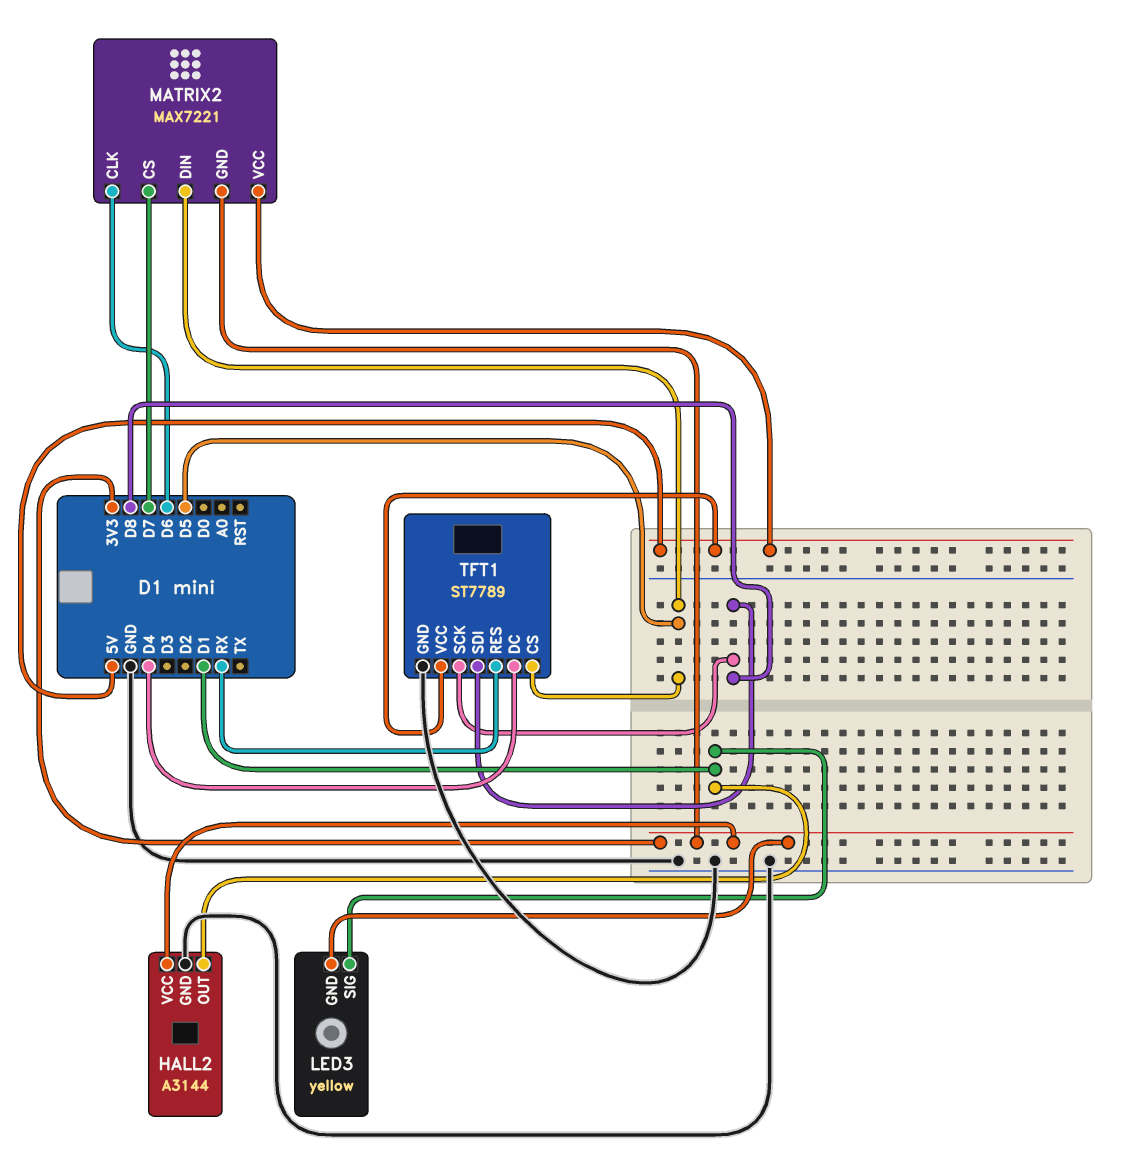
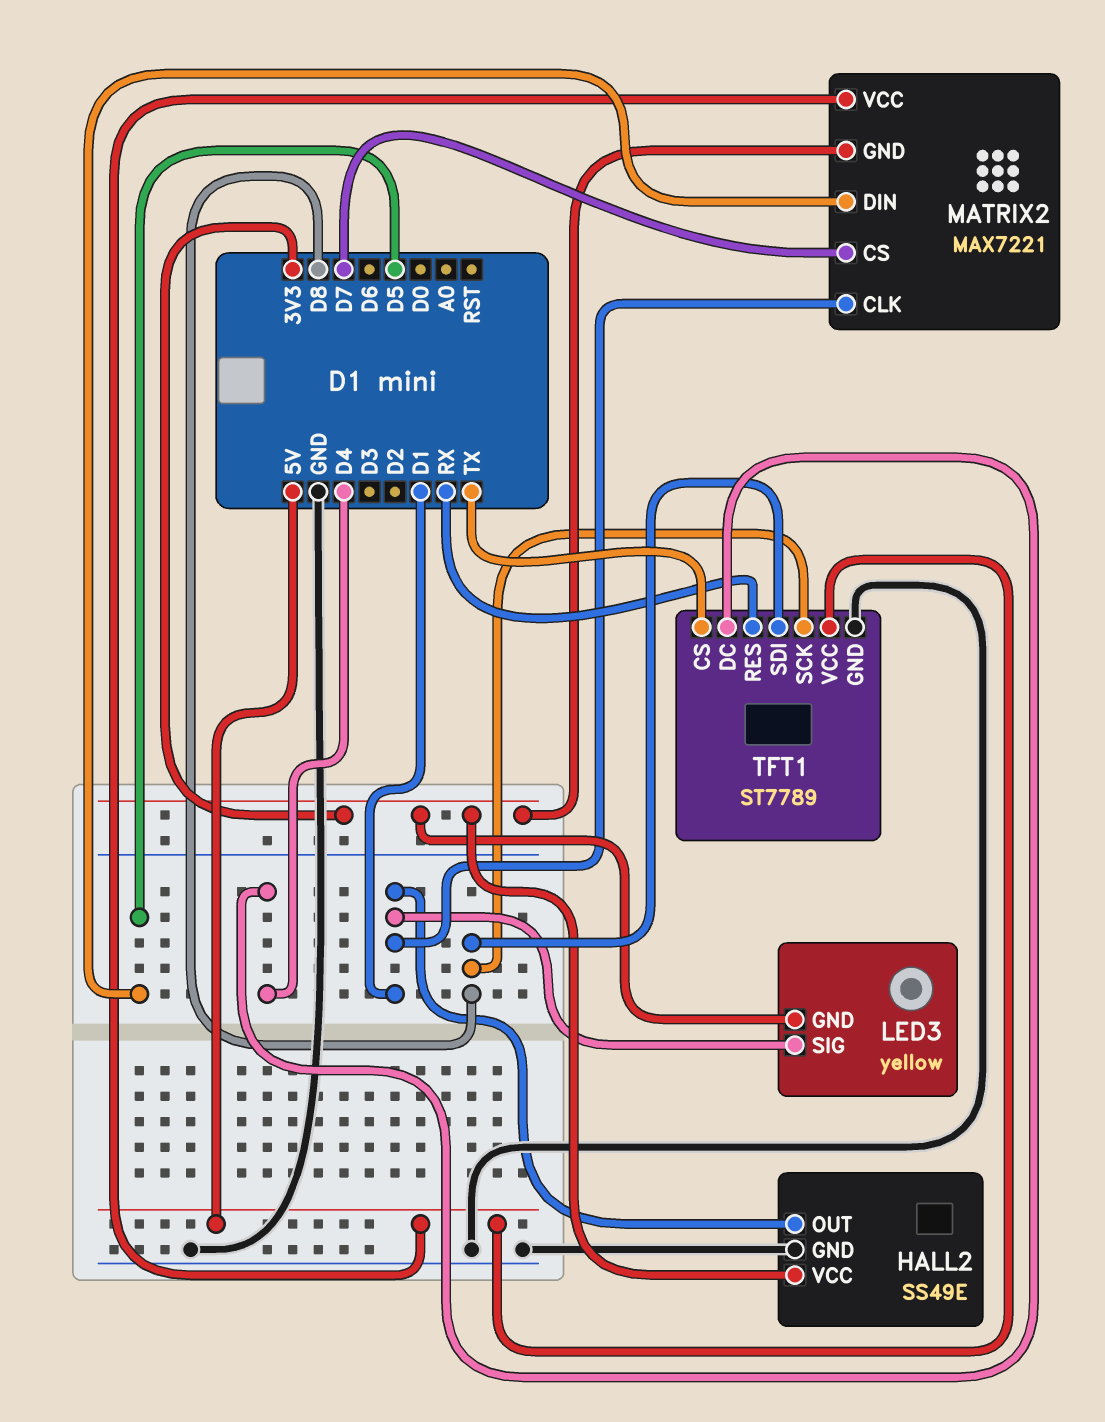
HALL2: A3144 -> SS49E
MATRIX2 pin CLK: D6 -> D1
TFT1 pin CS: D5 -> TX

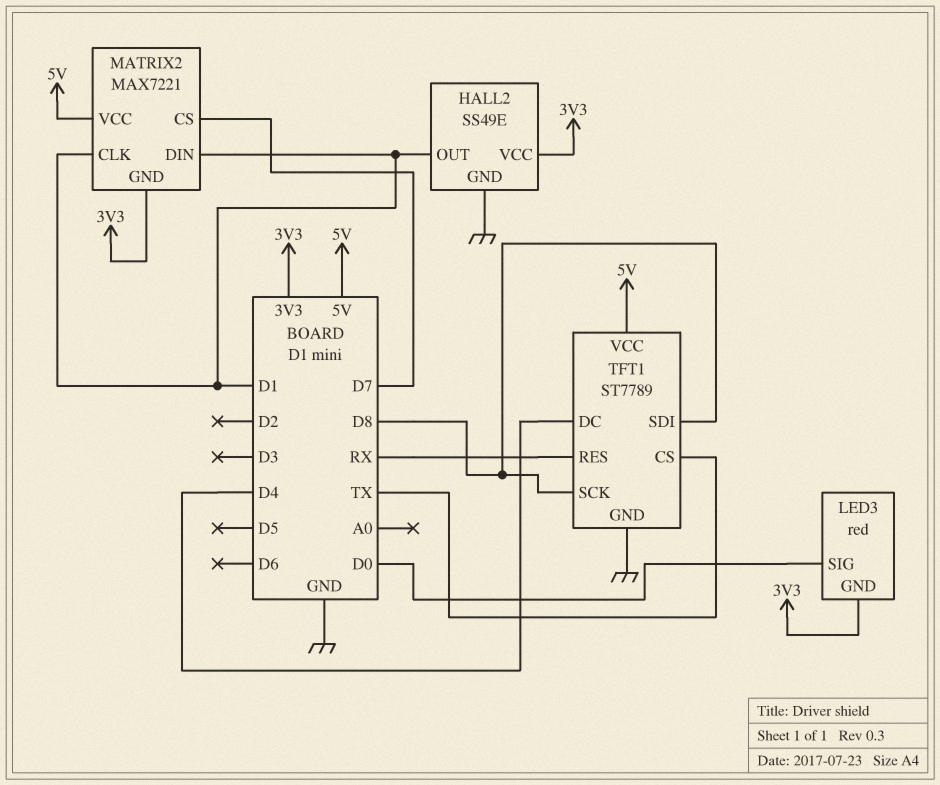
LED3: yellow -> red
LED3 pin SIG: D1 -> D0
MATRIX2 pin DIN: D5 -> D1

